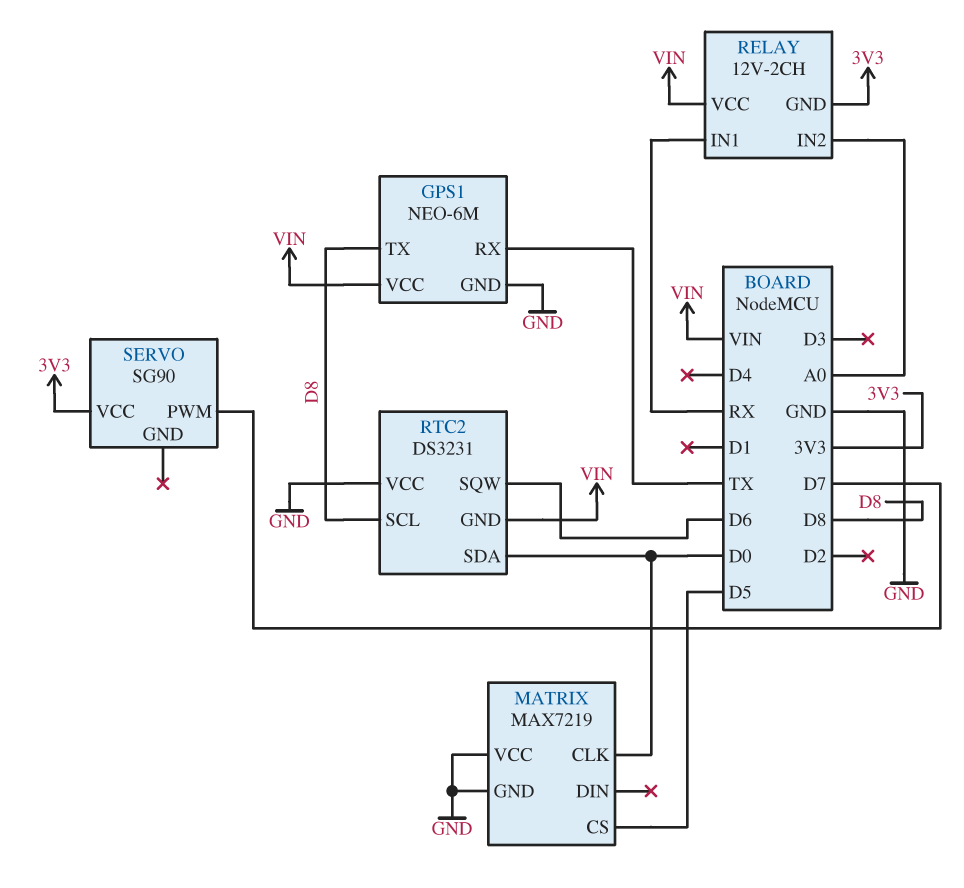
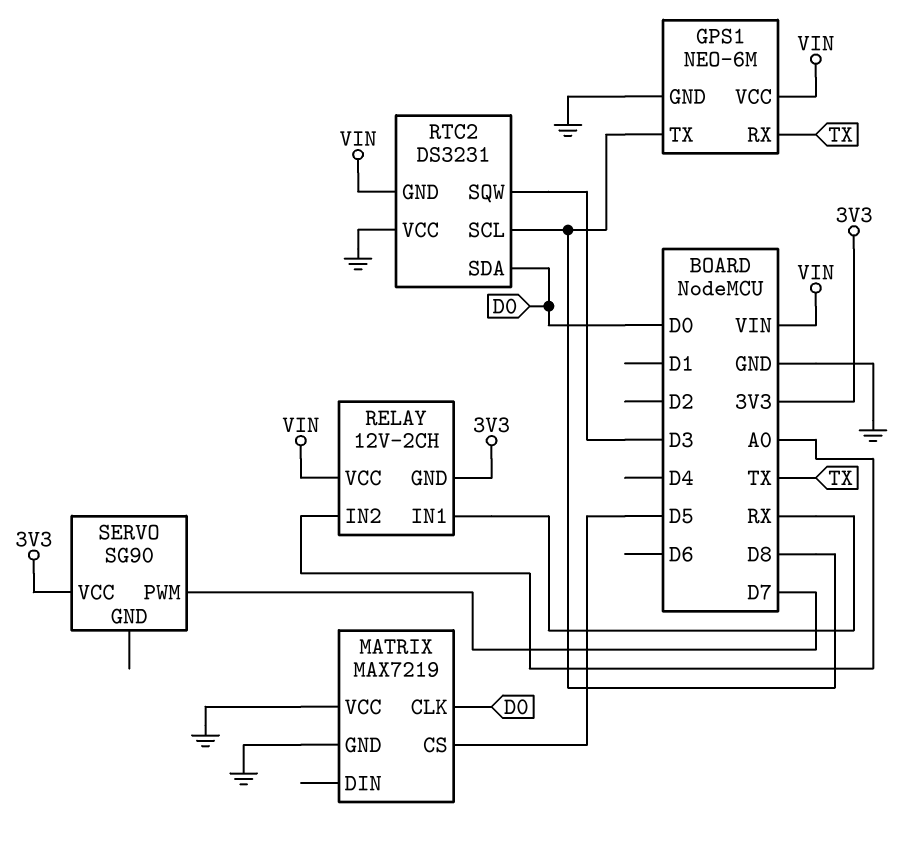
RTC2 pin SQW: D6 -> D3

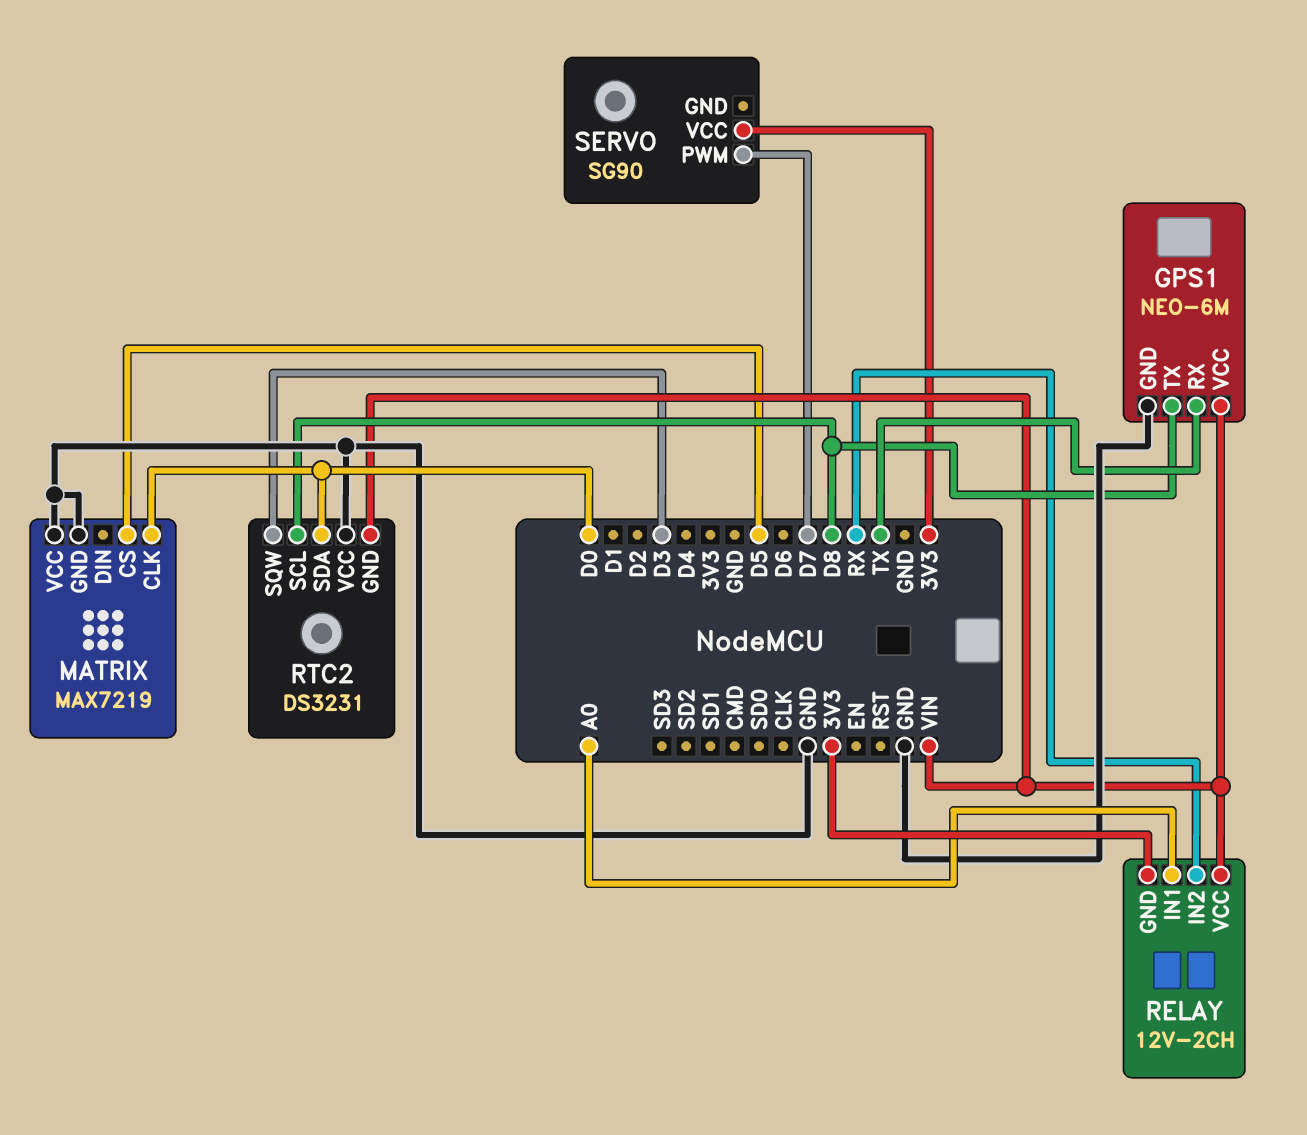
RELAY pin IN1: RX -> A0
RELAY pin IN2: A0 -> RX

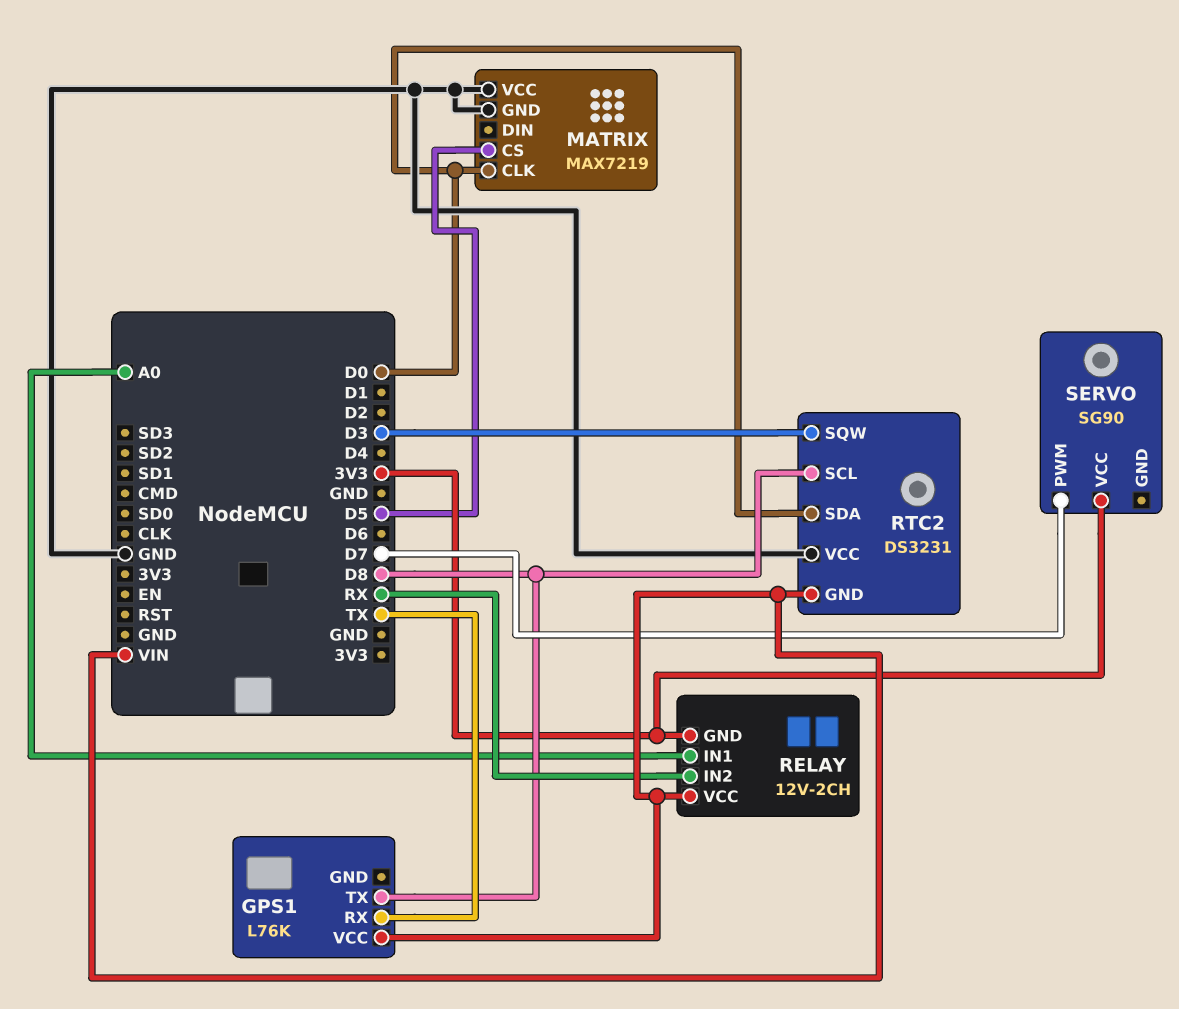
GPS1: NEO-6M -> L76K
GPS1 pin GND: GND -> none

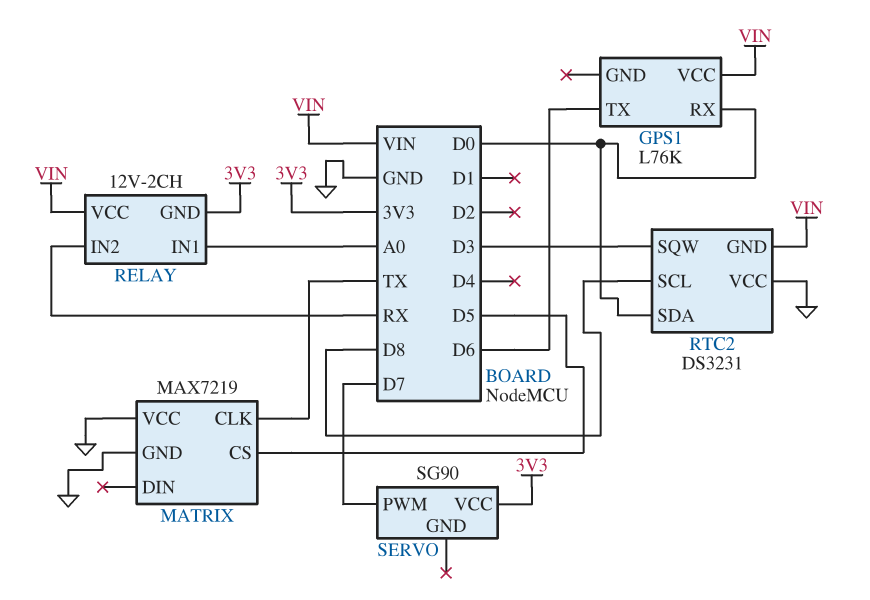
GPS1 pin RX: TX -> D0
GPS1 pin TX: D8 -> D6
MATRIX pin CLK: D0 -> TX

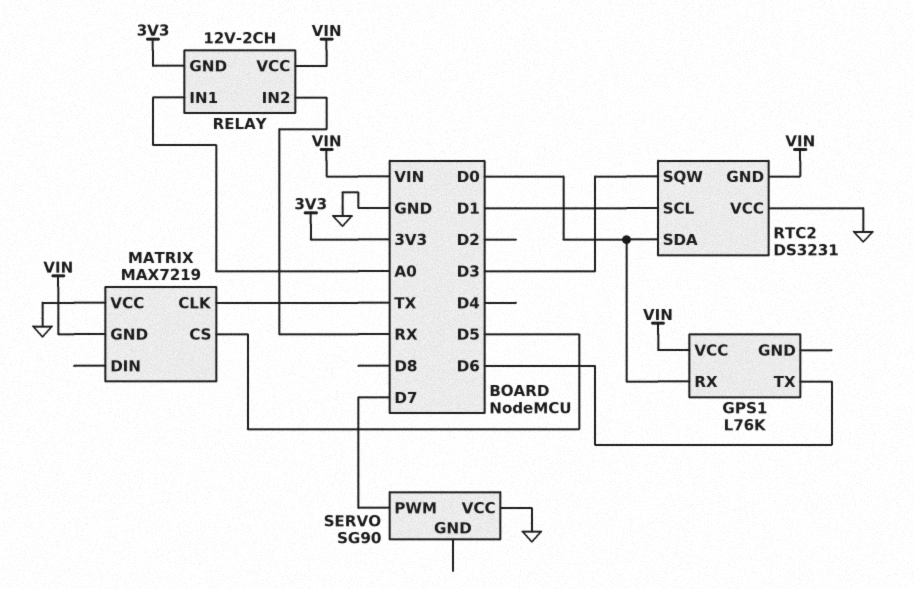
MATRIX pin GND: GND -> VIN
RTC2 pin SCL: D8 -> D1
SERVO pin VCC: 3V3 -> GND

